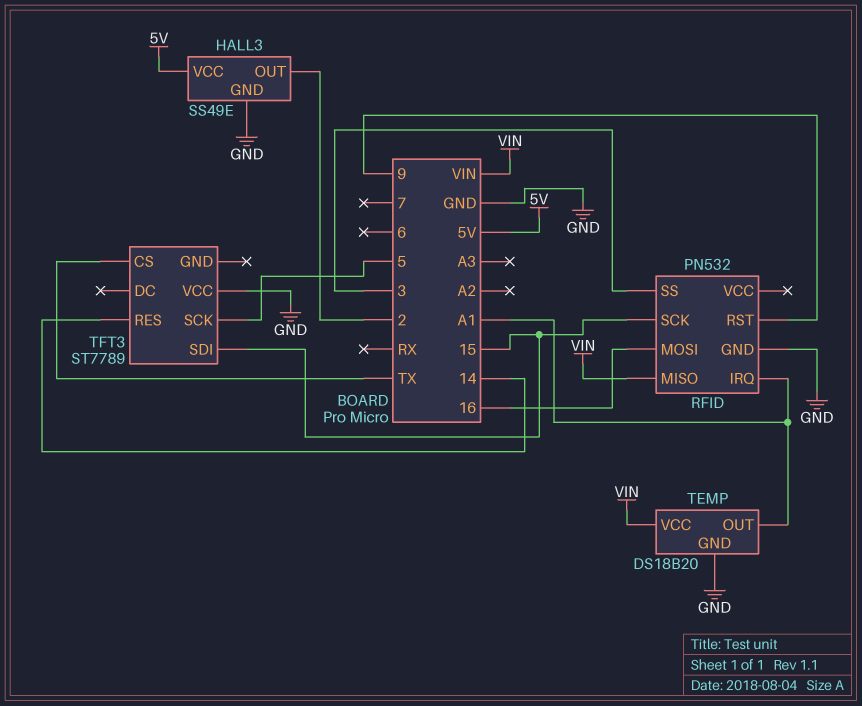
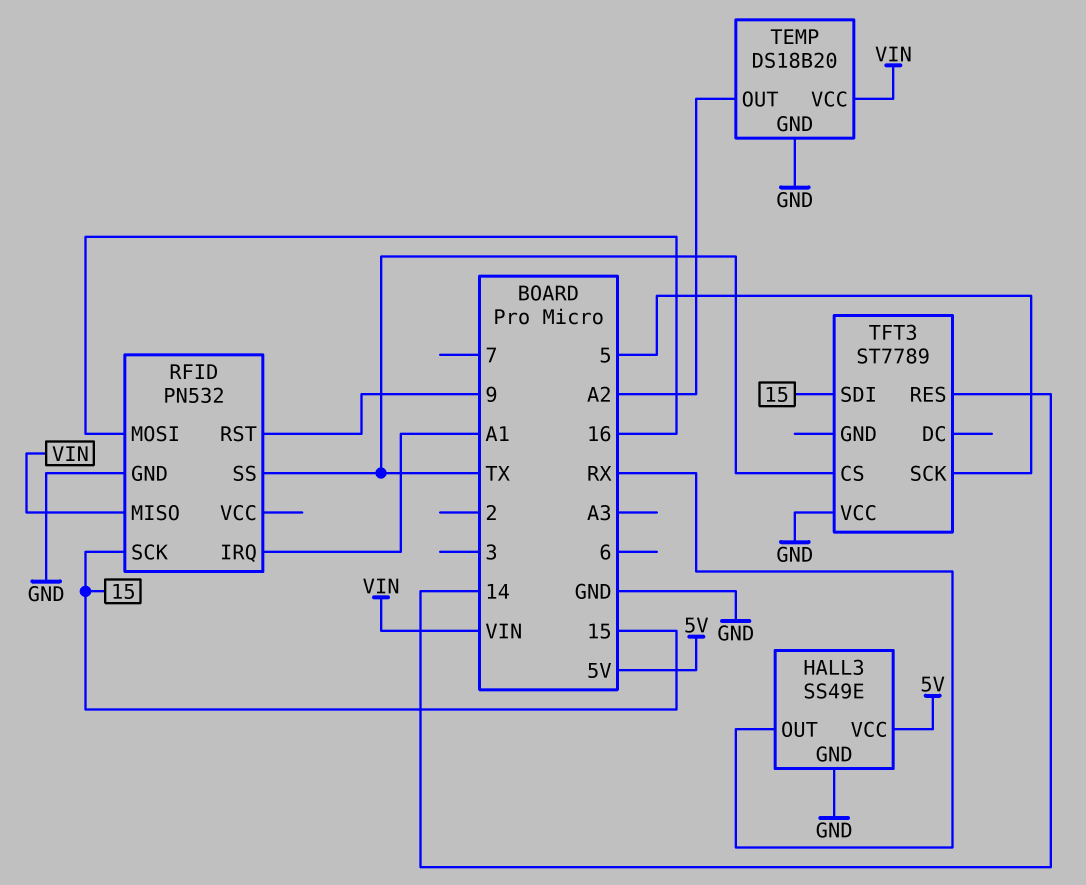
HALL3 pin OUT: 2 -> RX
RFID pin SS: 3 -> TX
TEMP pin OUT: A1 -> A2

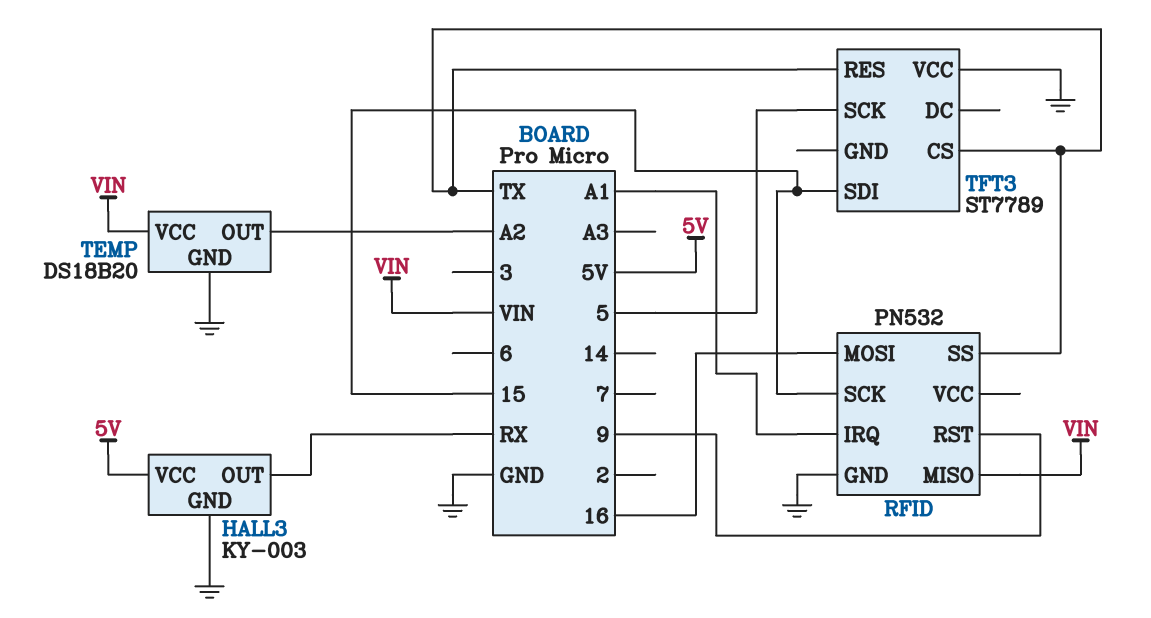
HALL3: SS49E -> KY-003
TFT3 pin RES: 14 -> TX

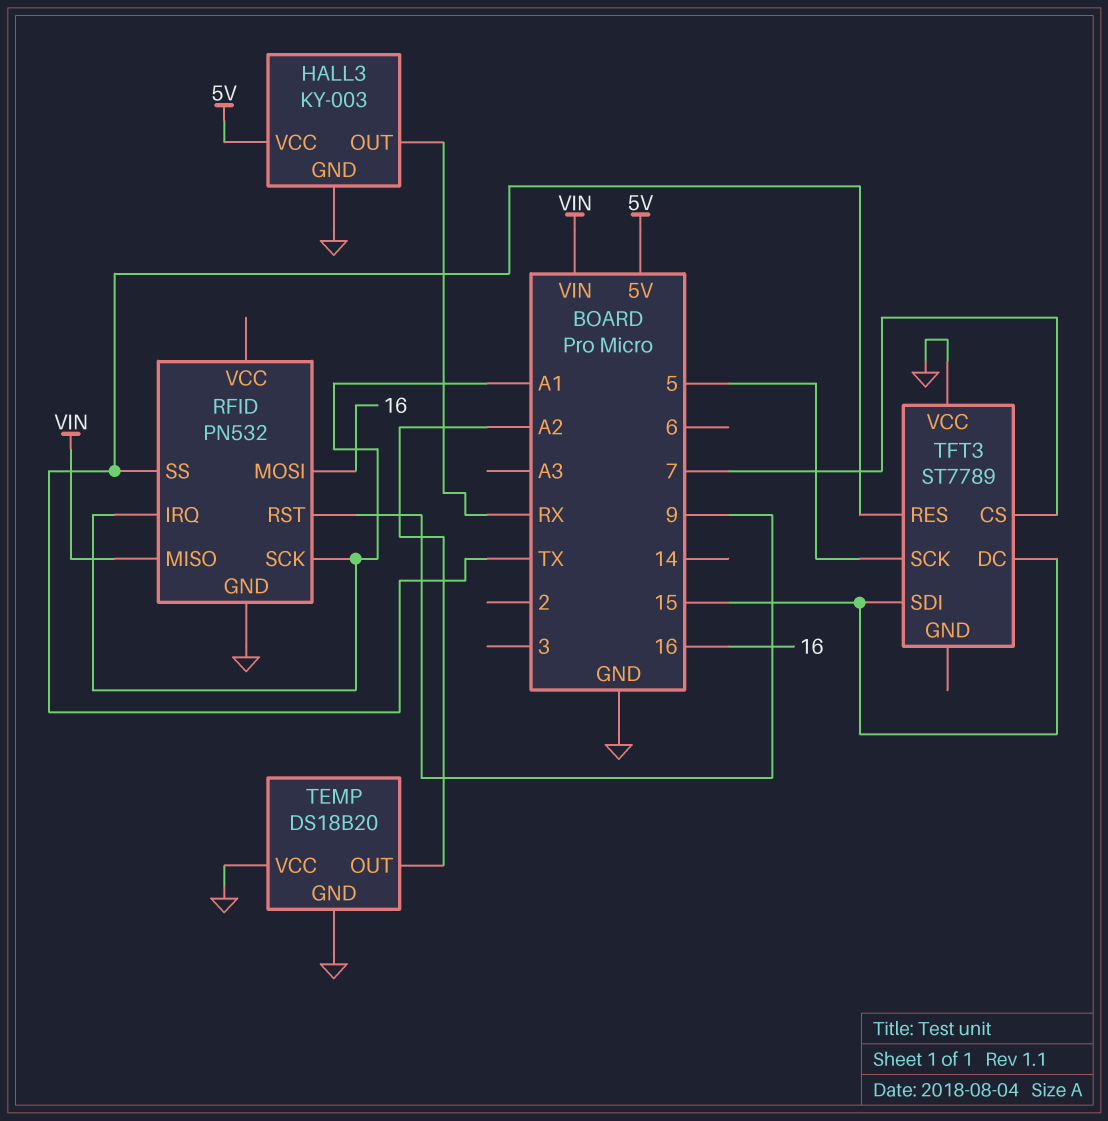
RFID pin SCK: 15 -> A1
TEMP pin VCC: VIN -> GND
TFT3 pin CS: TX -> 7
TFT3 pin DC: none -> 15

